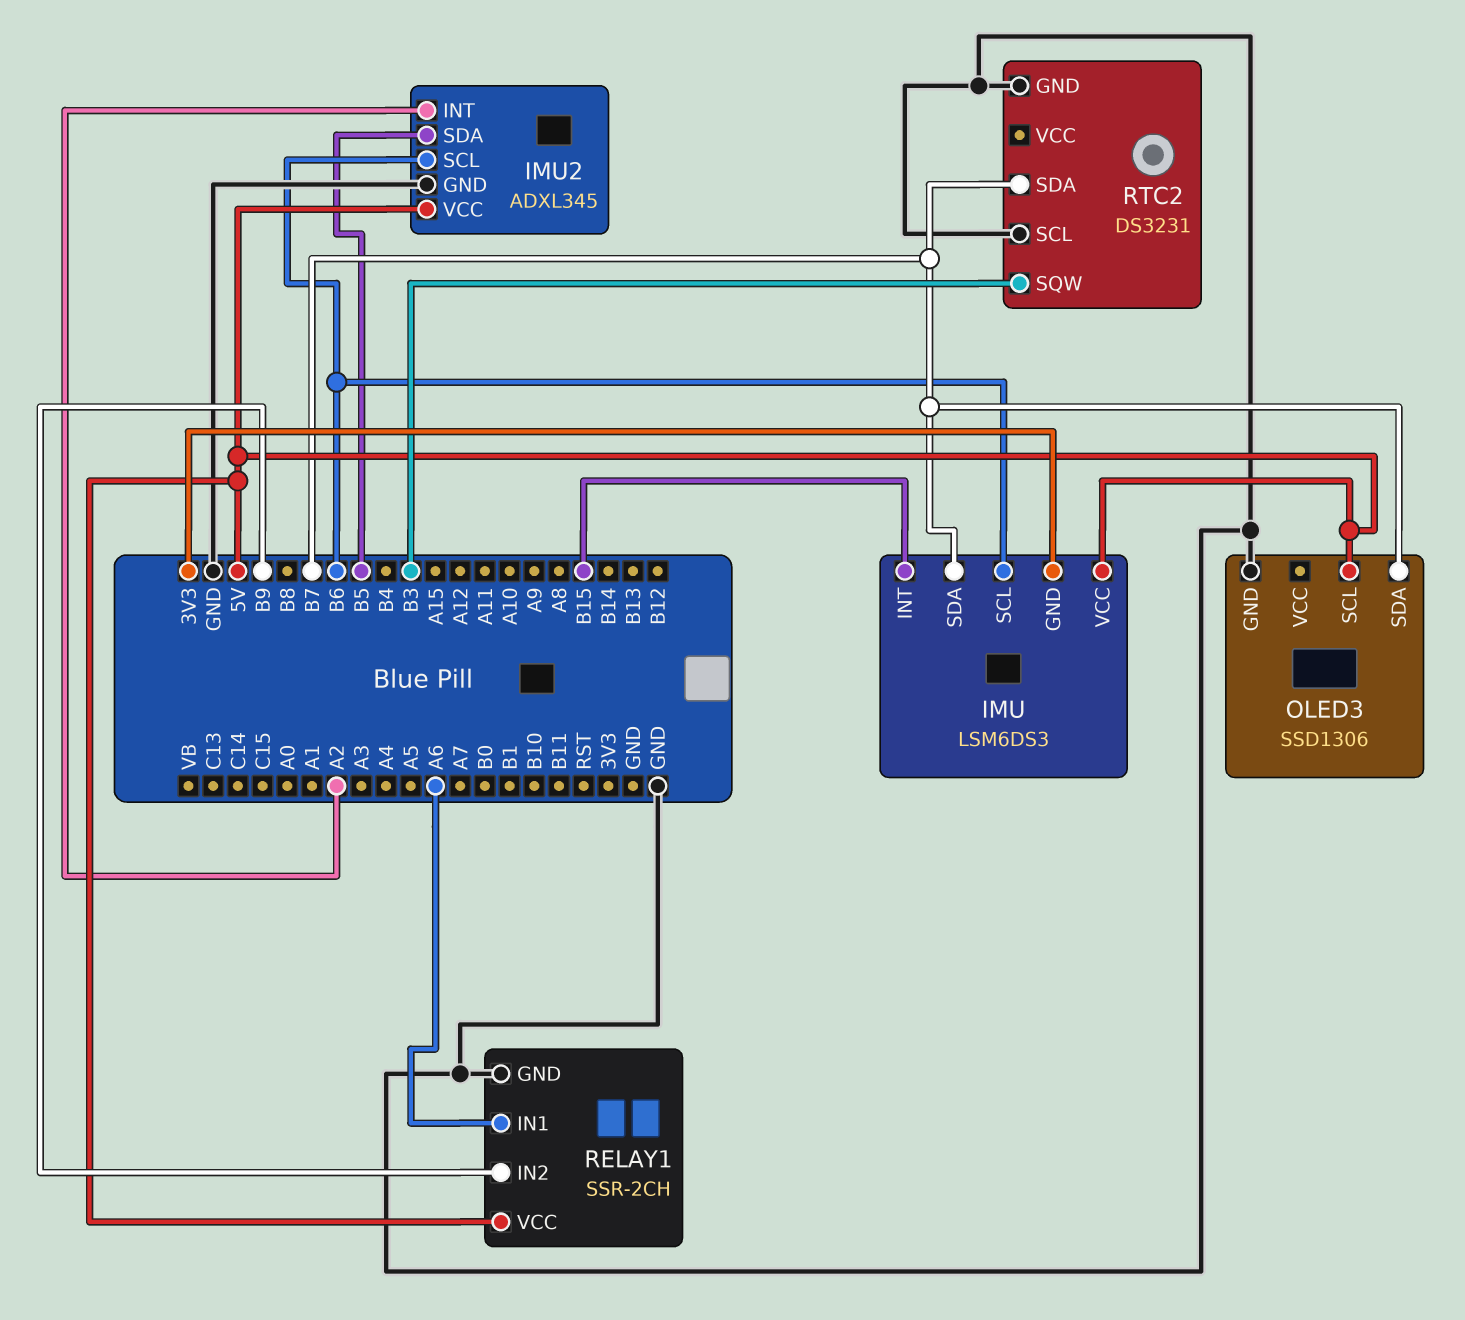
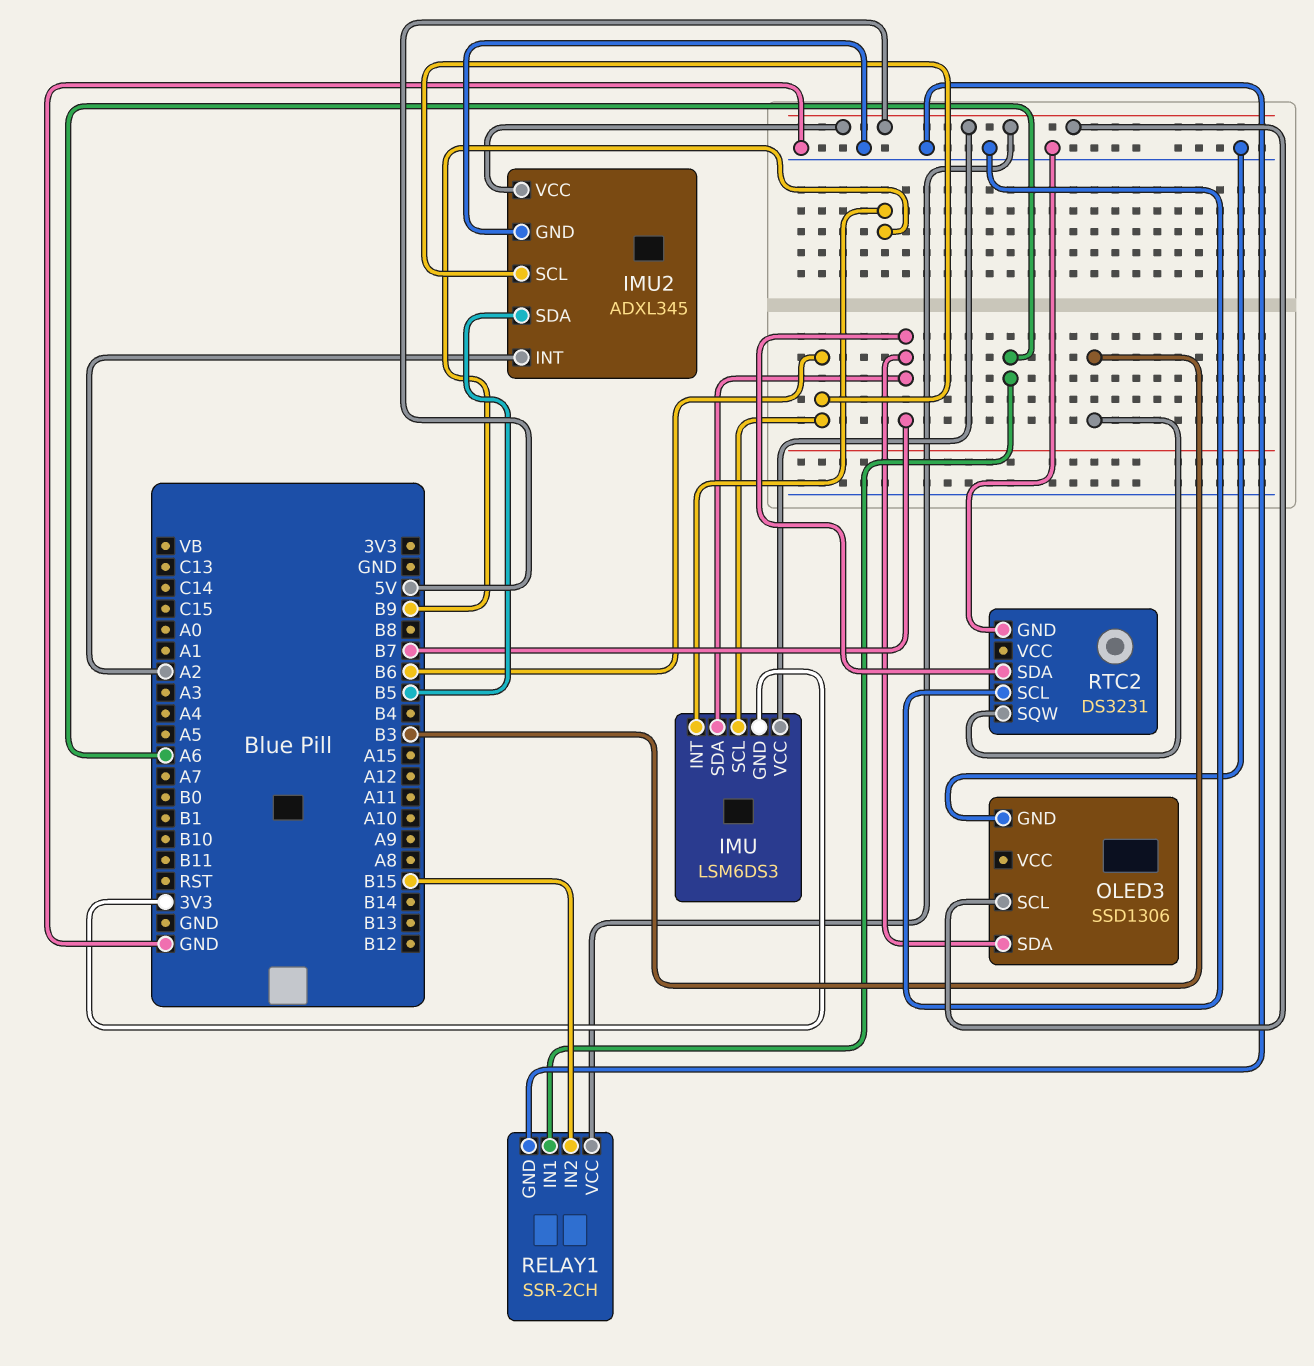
IMU pin INT: B15 -> B9
RELAY1 pin IN2: B9 -> B15

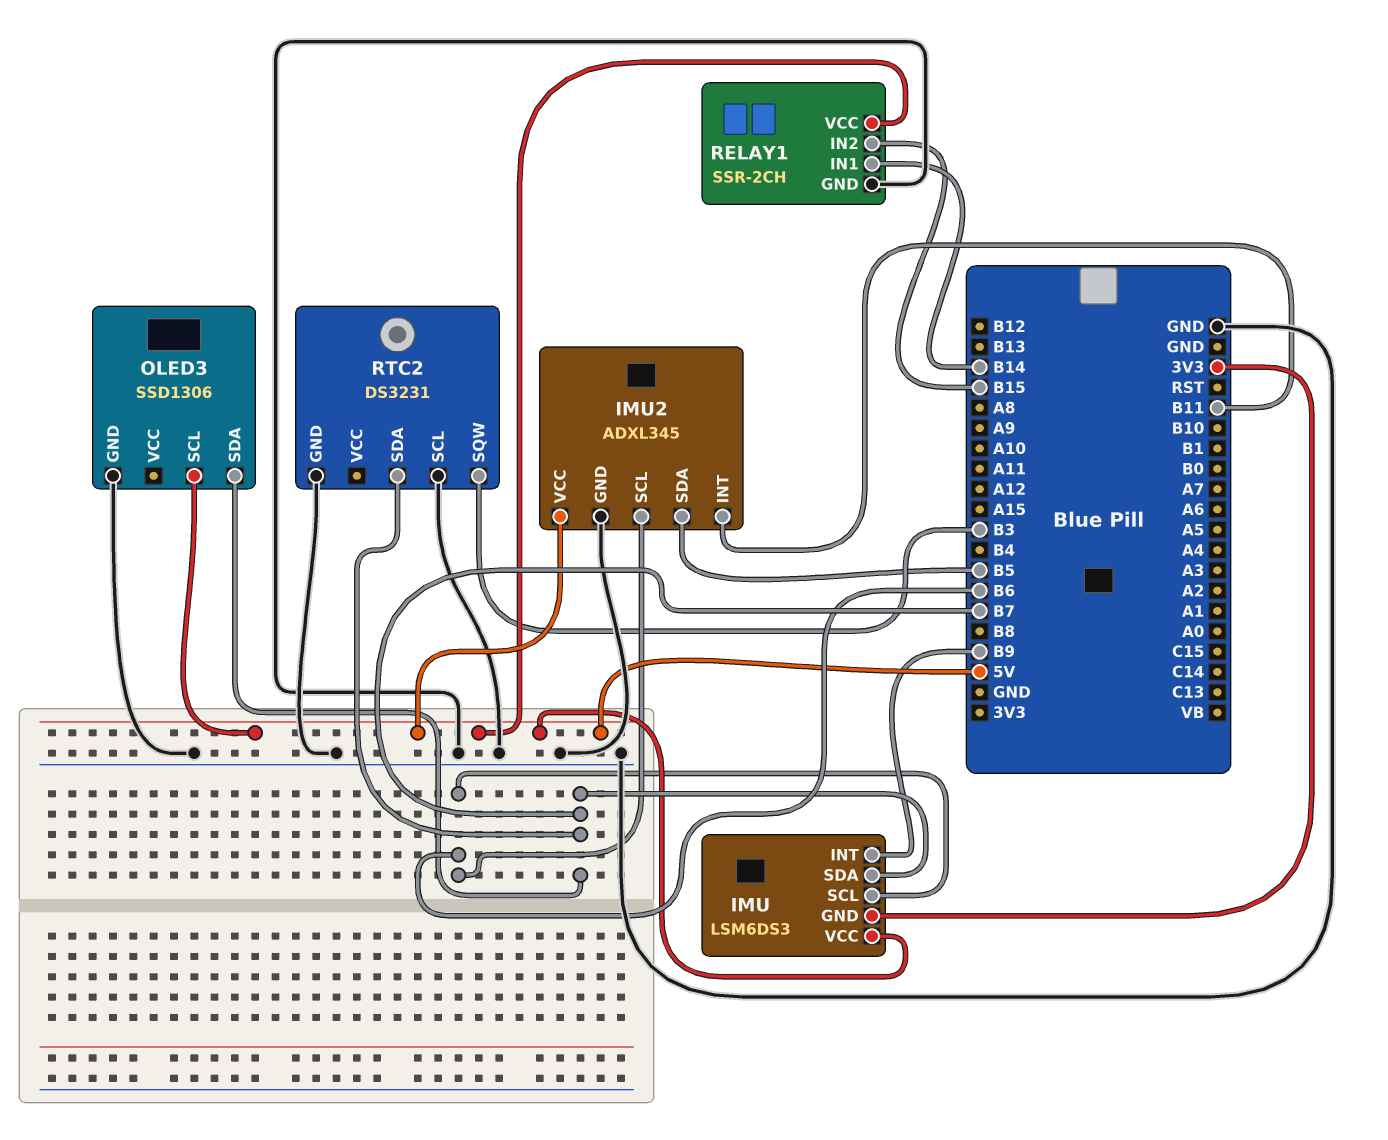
IMU2 pin INT: A2 -> B11
RELAY1 pin IN1: A6 -> B14

